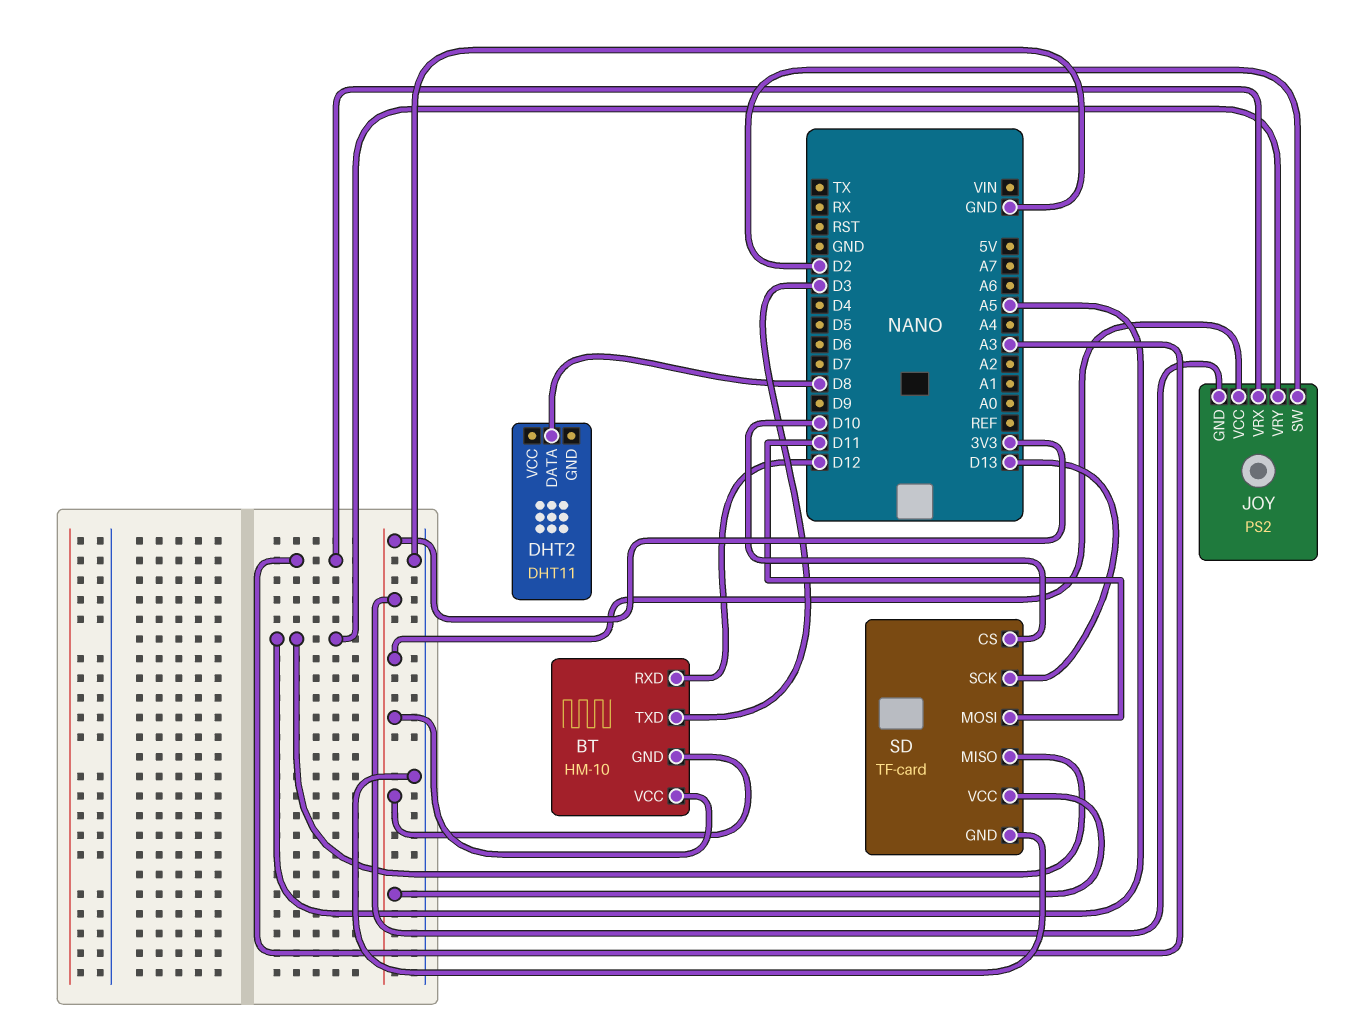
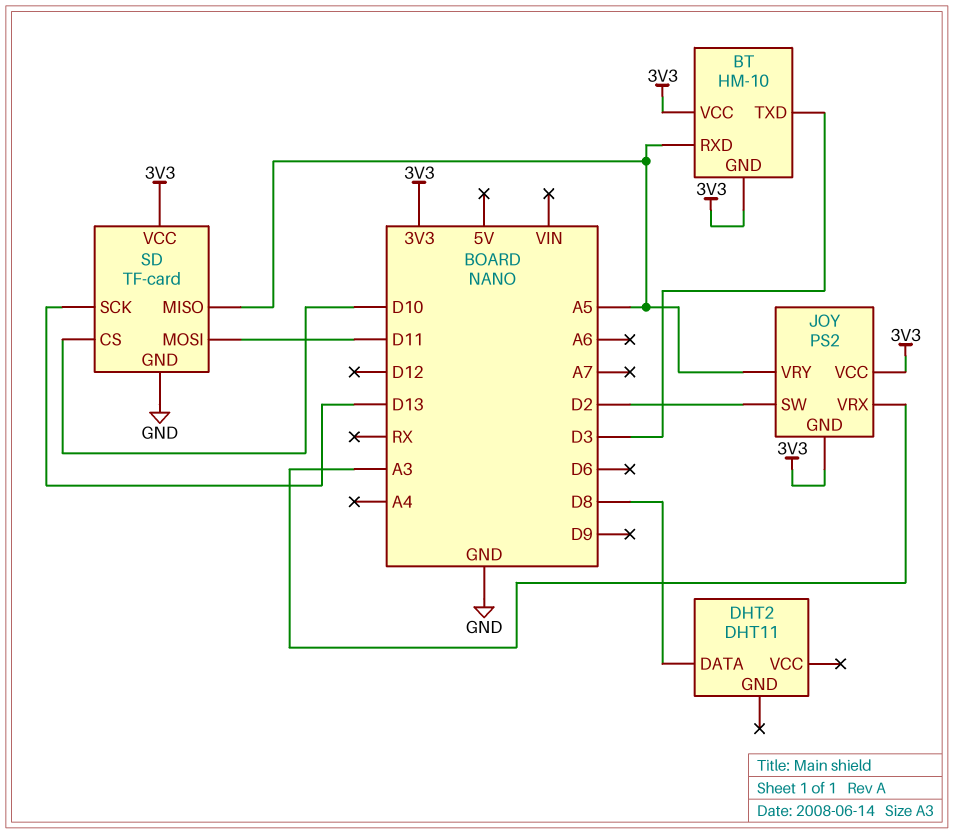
BT pin RXD: D12 -> A5

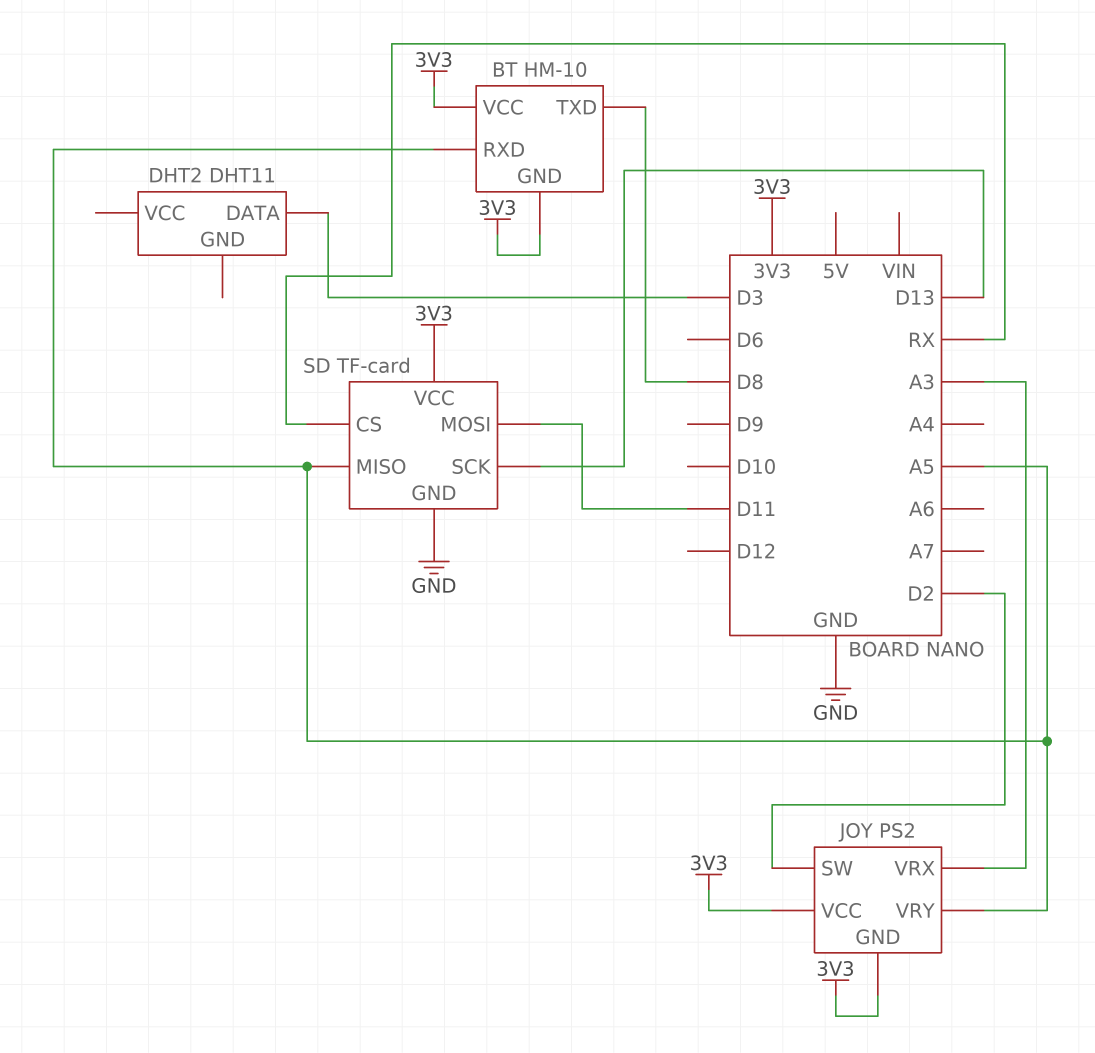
BT pin TXD: D3 -> D8
DHT2 pin DATA: D8 -> D3
SD pin CS: D10 -> RX

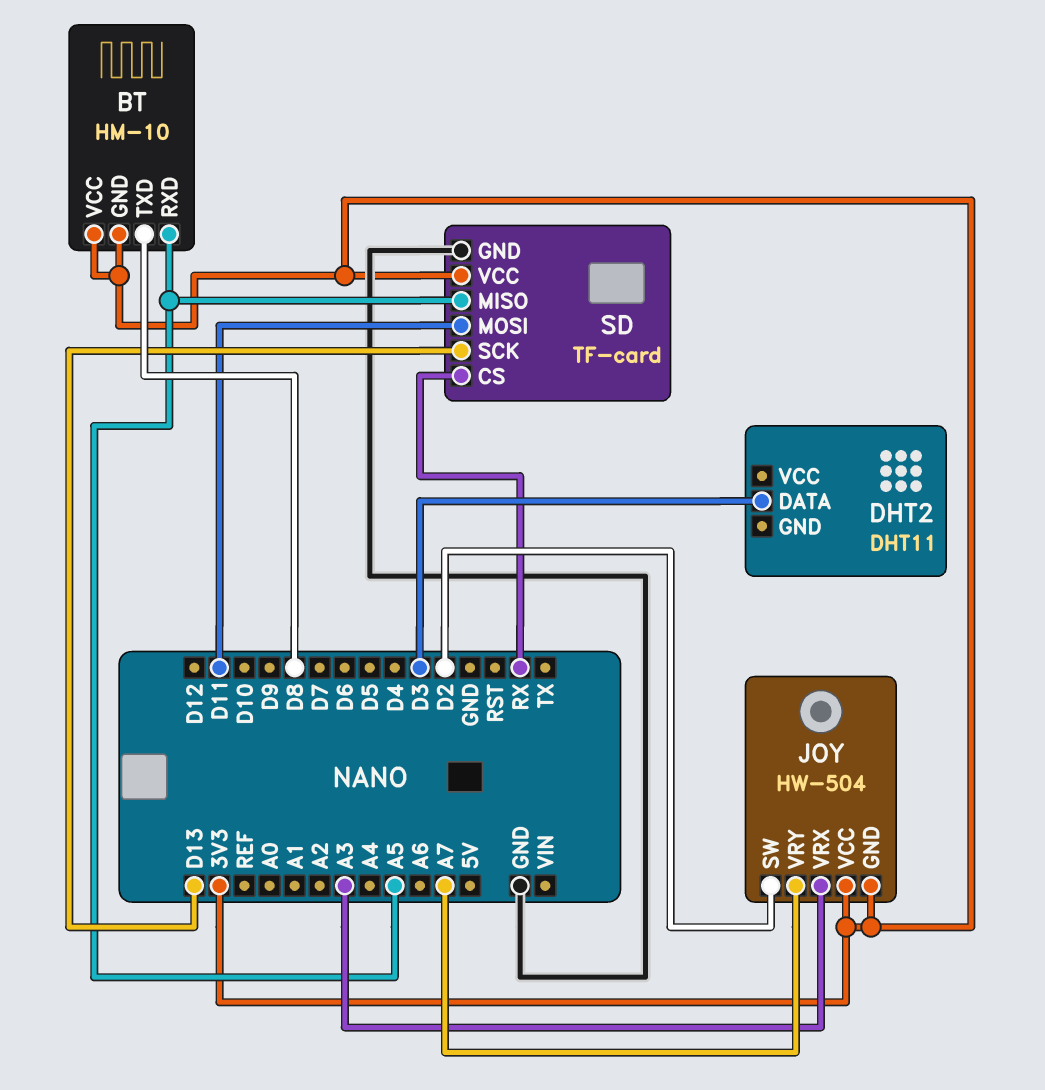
JOY: PS2 -> HW-504
JOY pin VRY: A5 -> A7

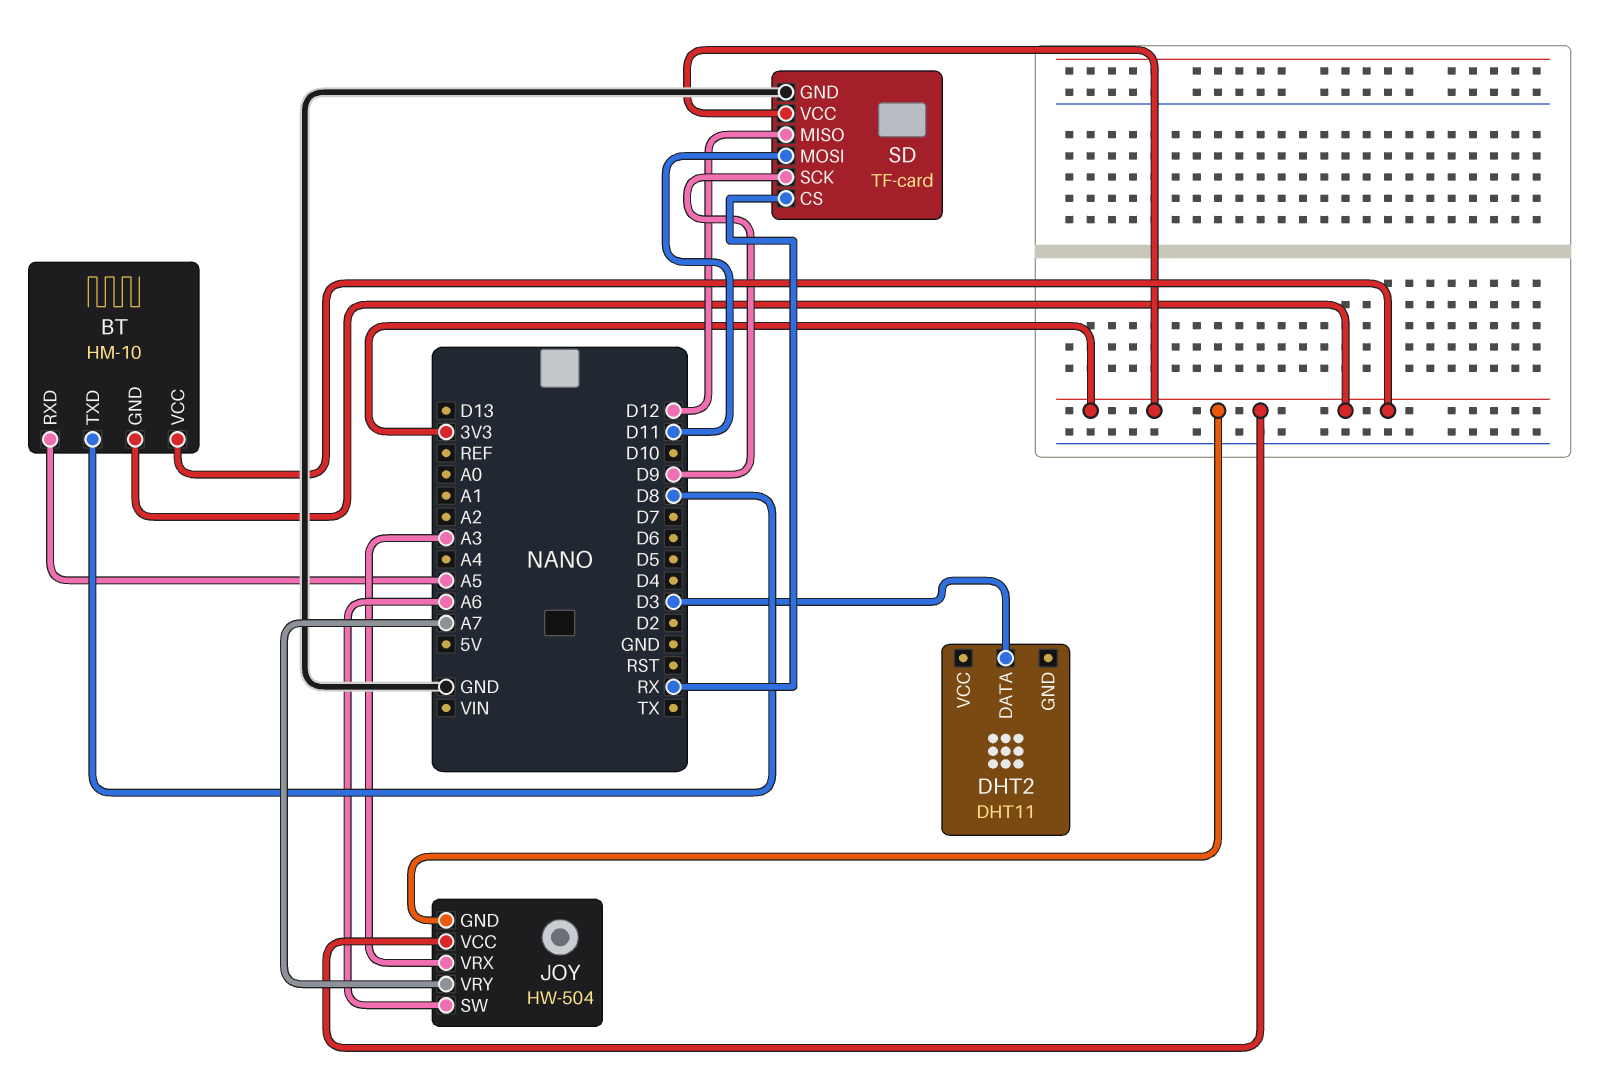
JOY pin SW: D2 -> A6
SD pin MISO: A5 -> D12
SD pin SCK: D13 -> D9

